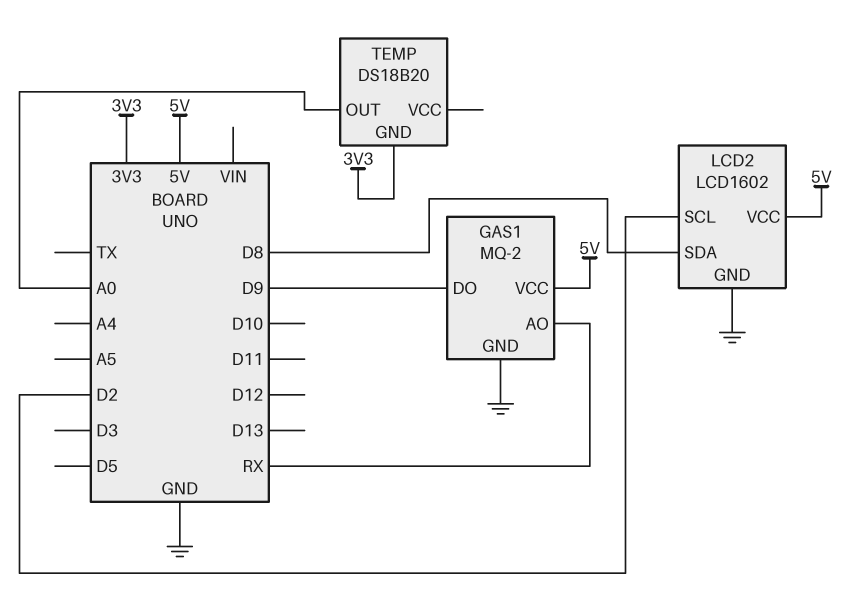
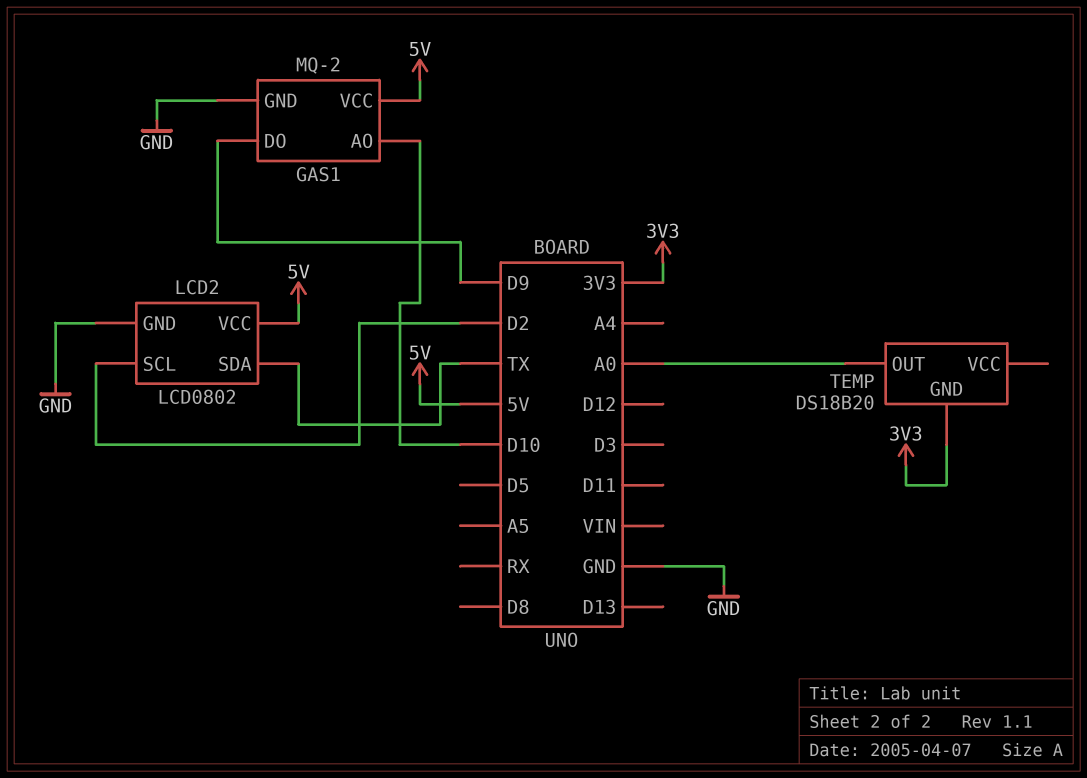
GAS1 pin AO: RX -> D10
LCD2: LCD1602 -> LCD0802
LCD2 pin SDA: D8 -> TX

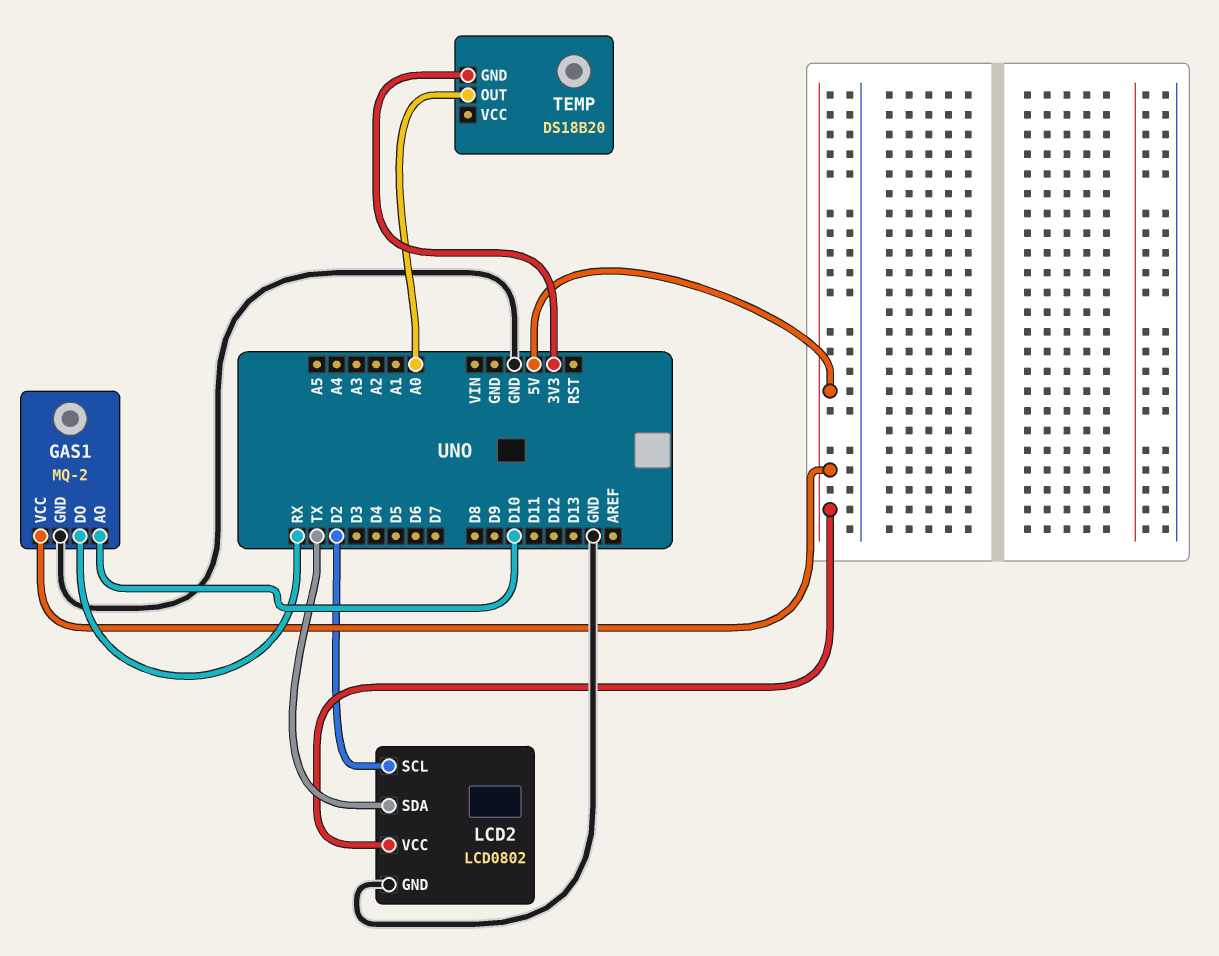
GAS1 pin DO: D9 -> RX

